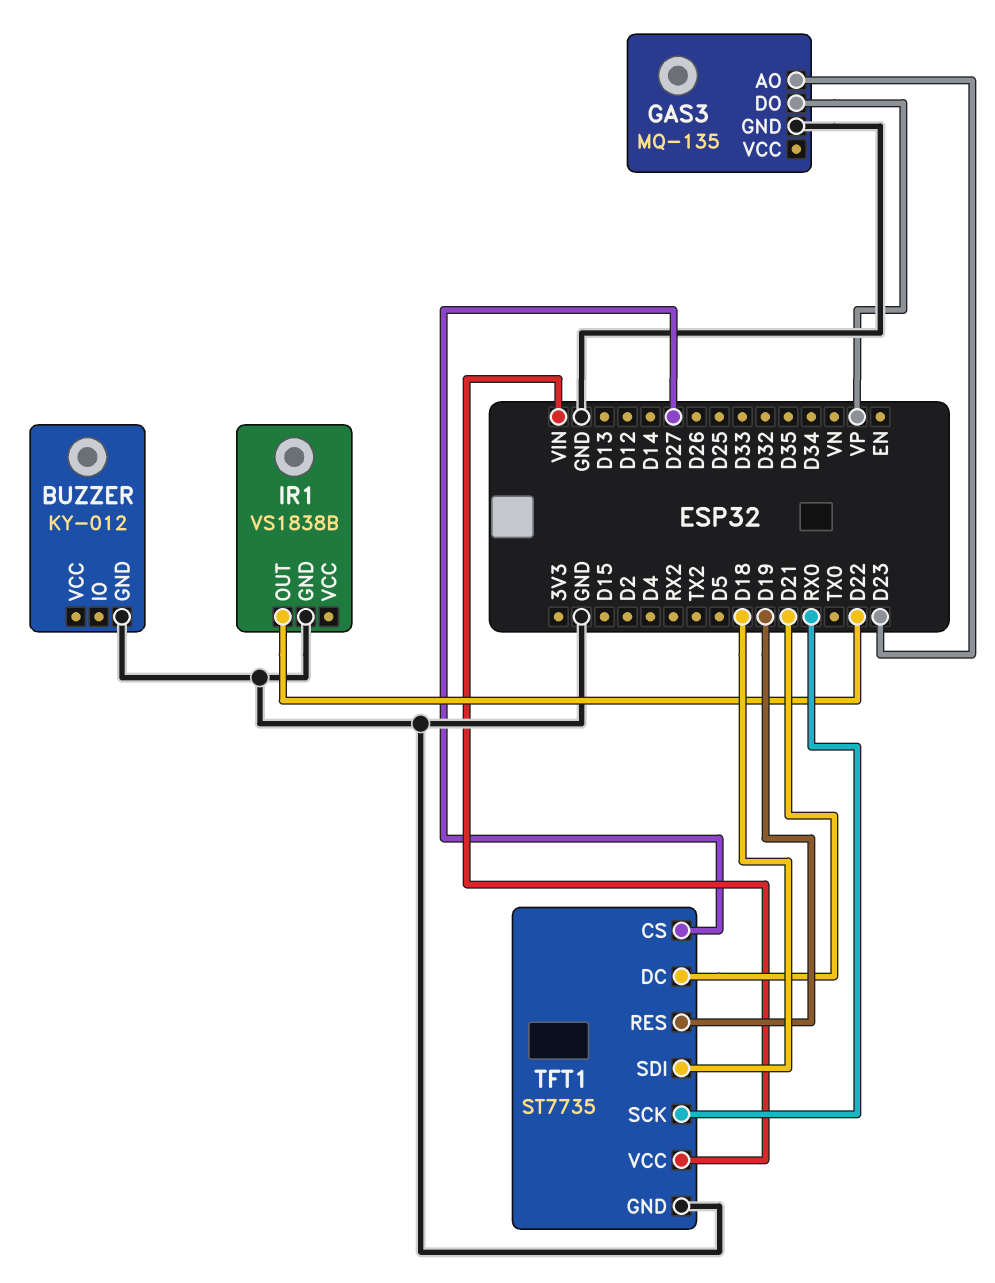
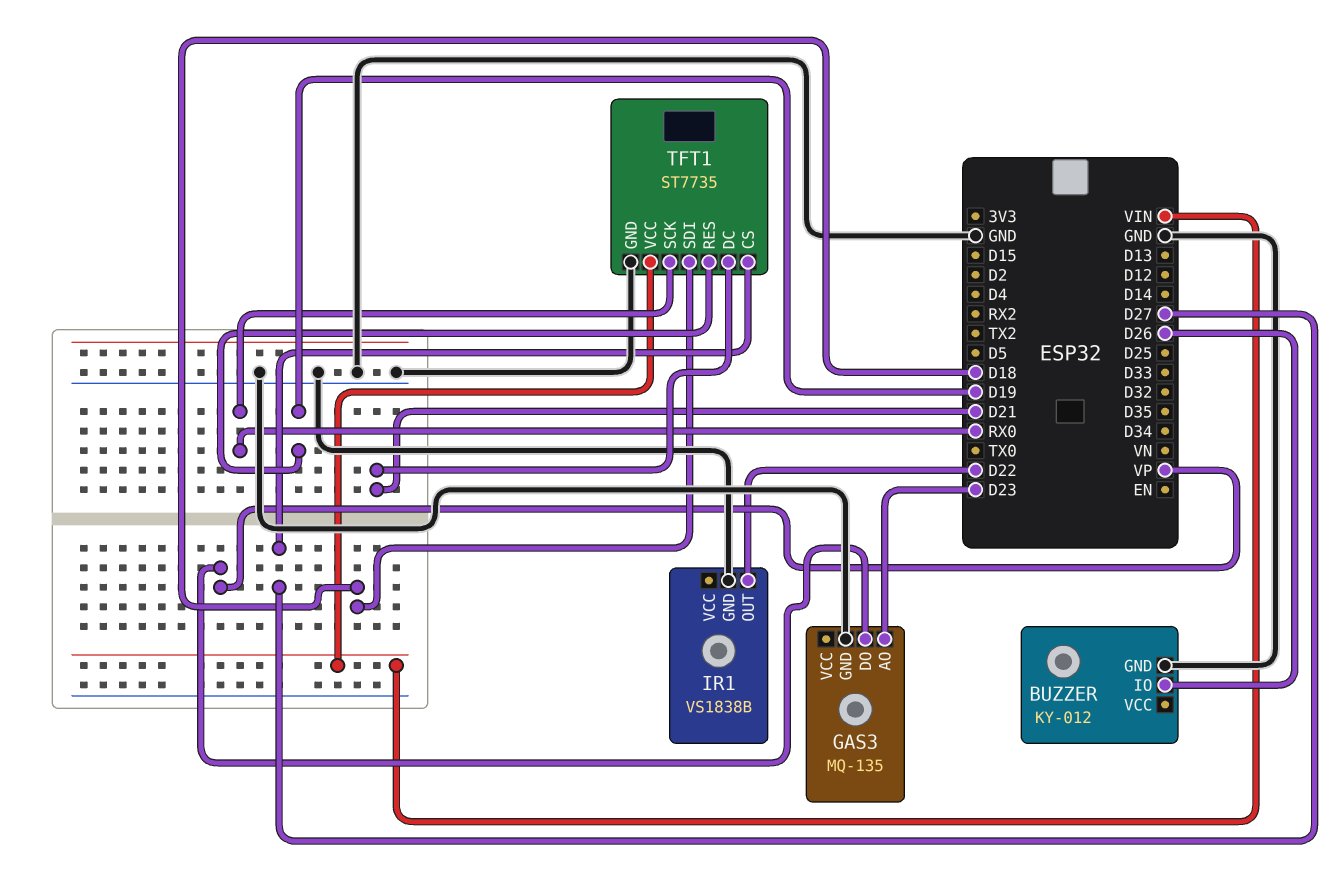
BUZZER pin IO: none -> D26

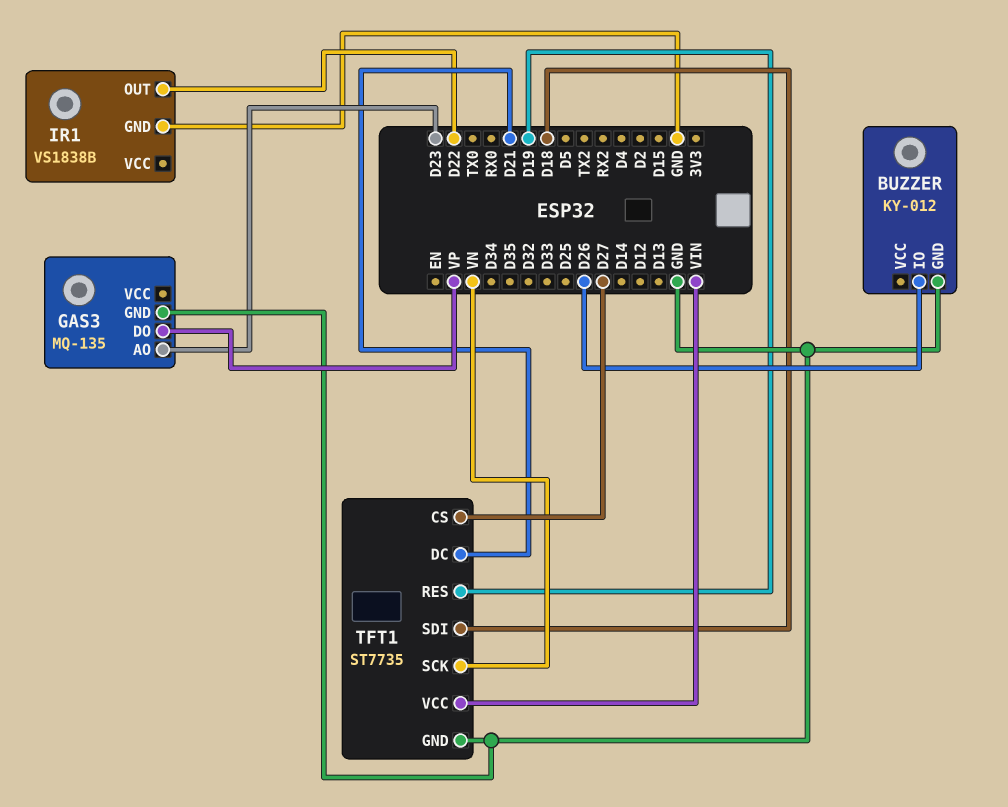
TFT1 pin SCK: RX0 -> VN

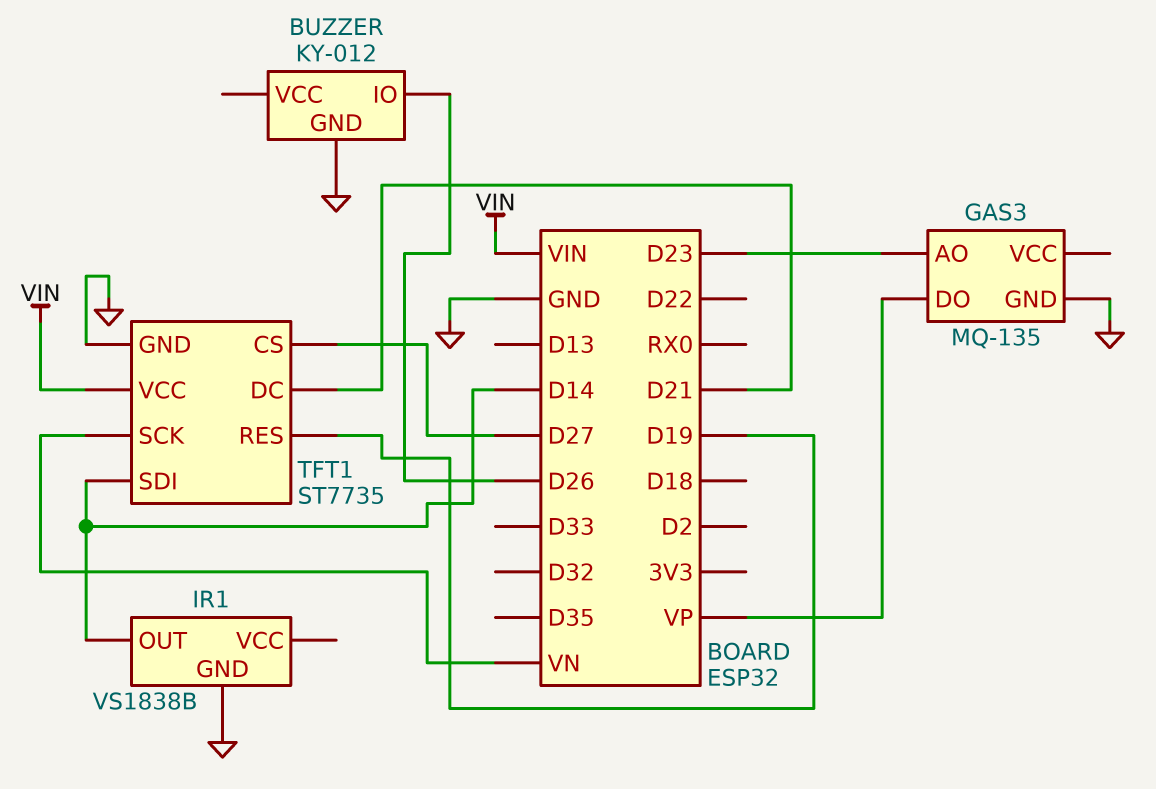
IR1 pin OUT: D22 -> D14
TFT1 pin SDI: D18 -> D14

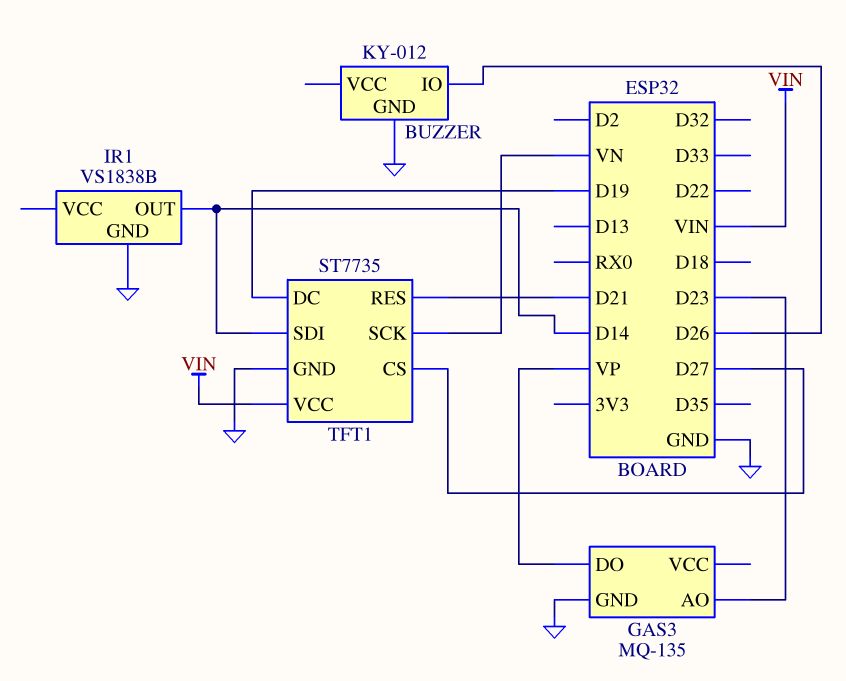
TFT1 pin DC: D21 -> D19
TFT1 pin RES: D19 -> D21

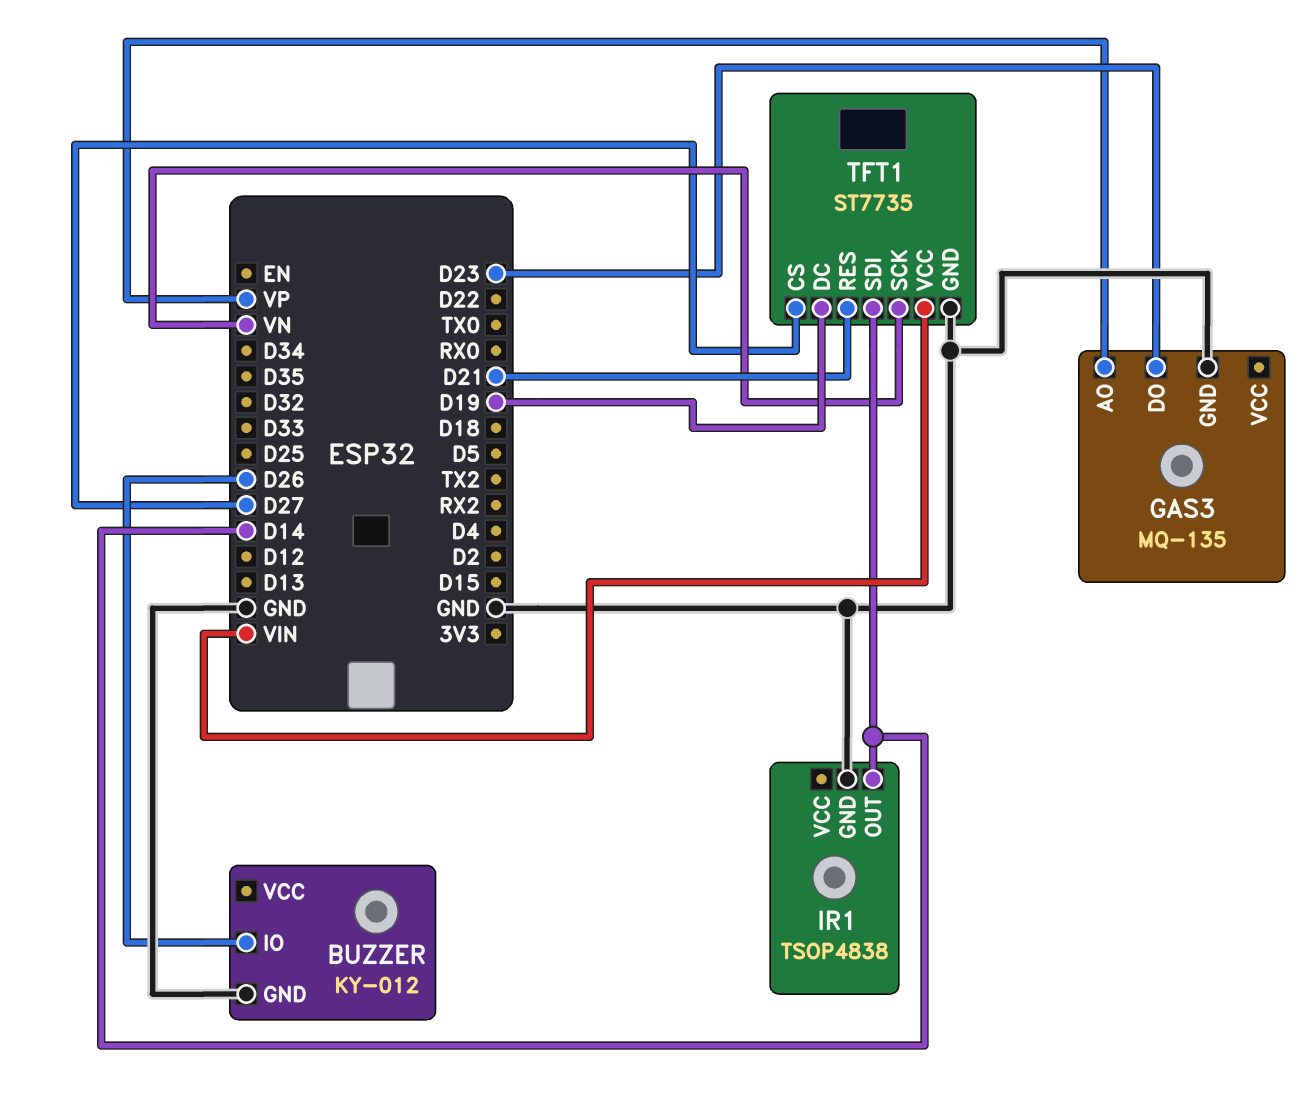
GAS3 pin AO: D23 -> VP
GAS3 pin DO: VP -> D23
IR1: VS1838B -> TSOP4838

